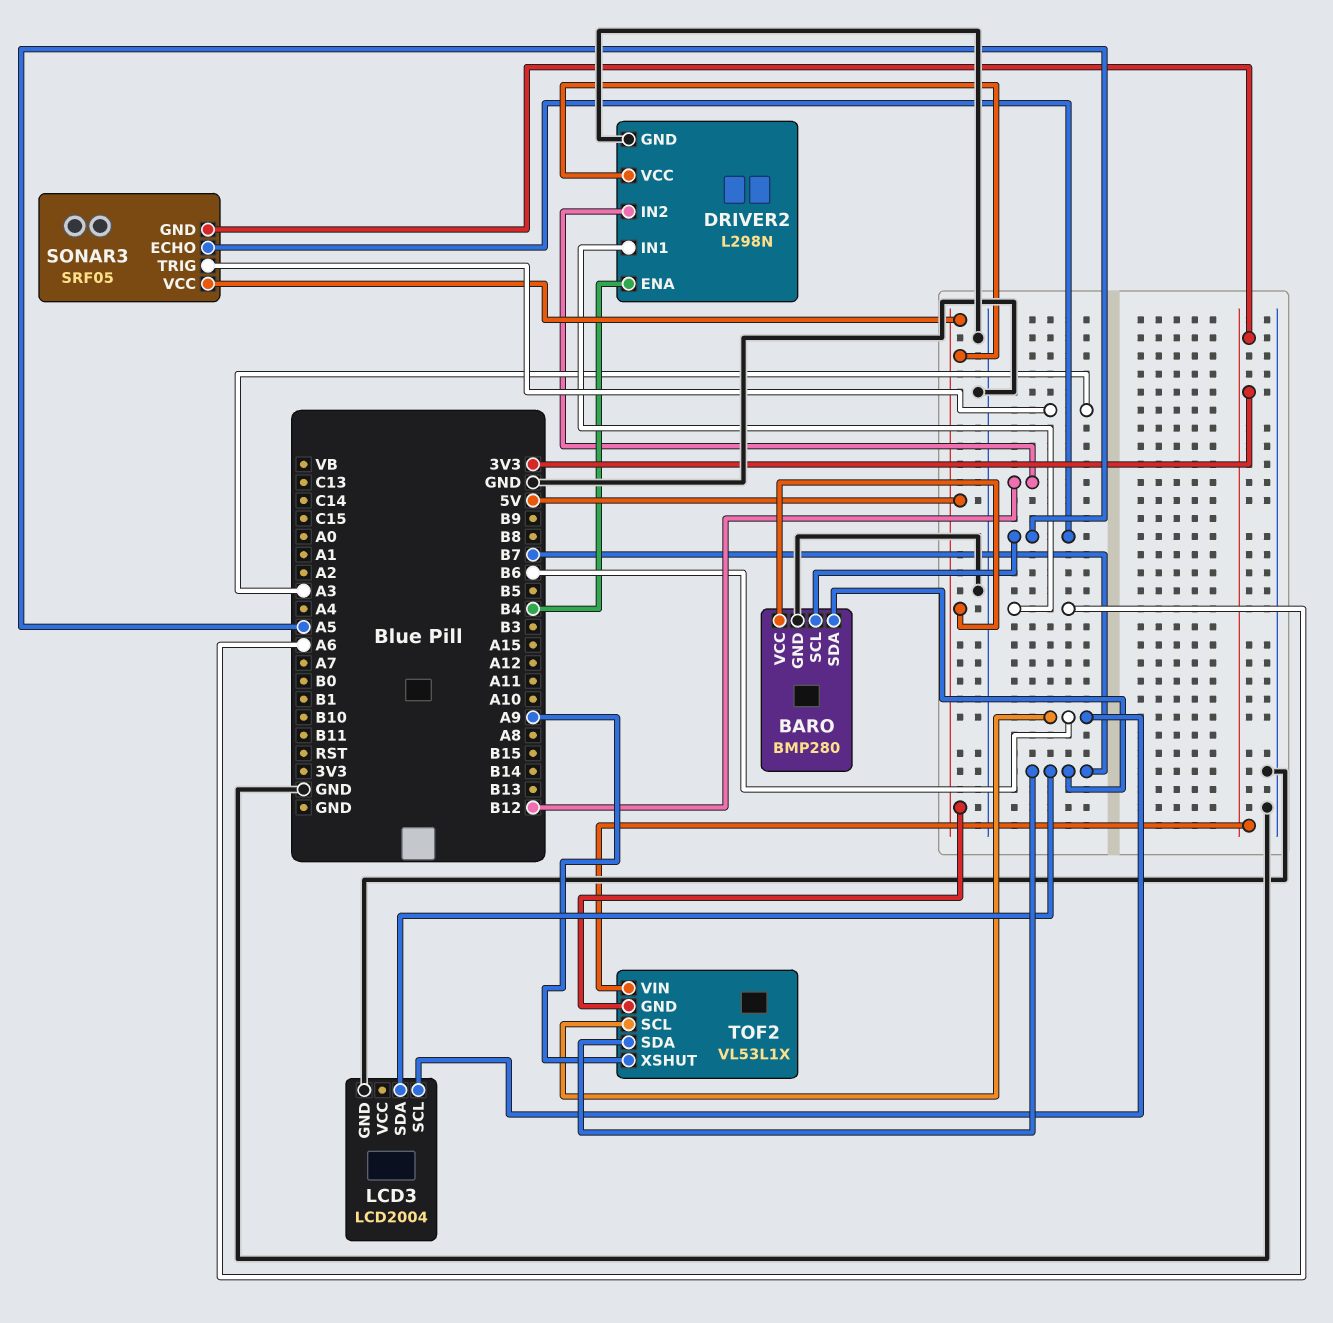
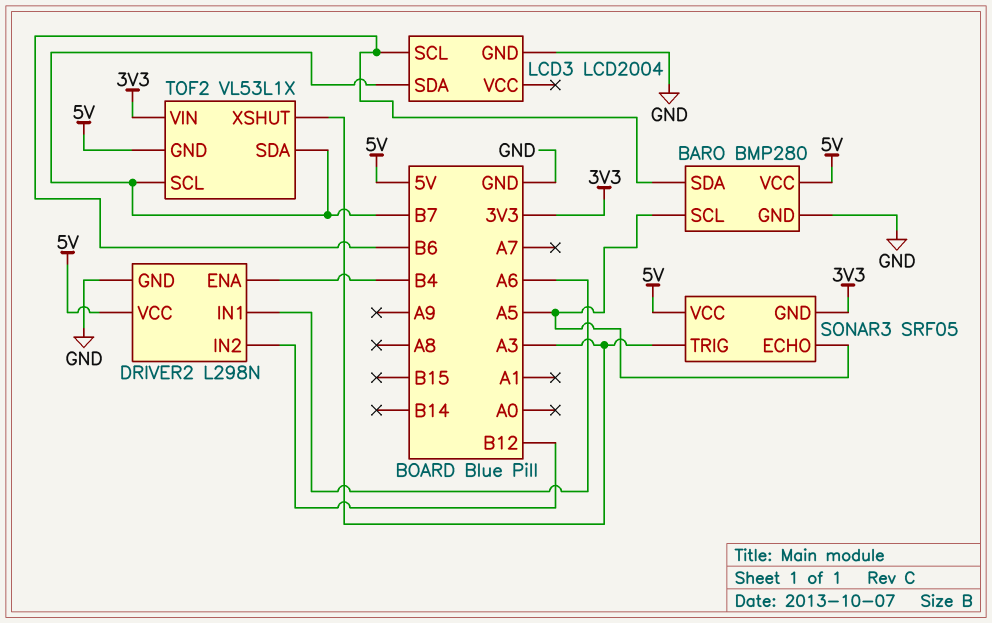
BARO pin SDA: B7 -> B6
TOF2 pin SCL: B6 -> B7
TOF2 pin XSHUT: A9 -> A3

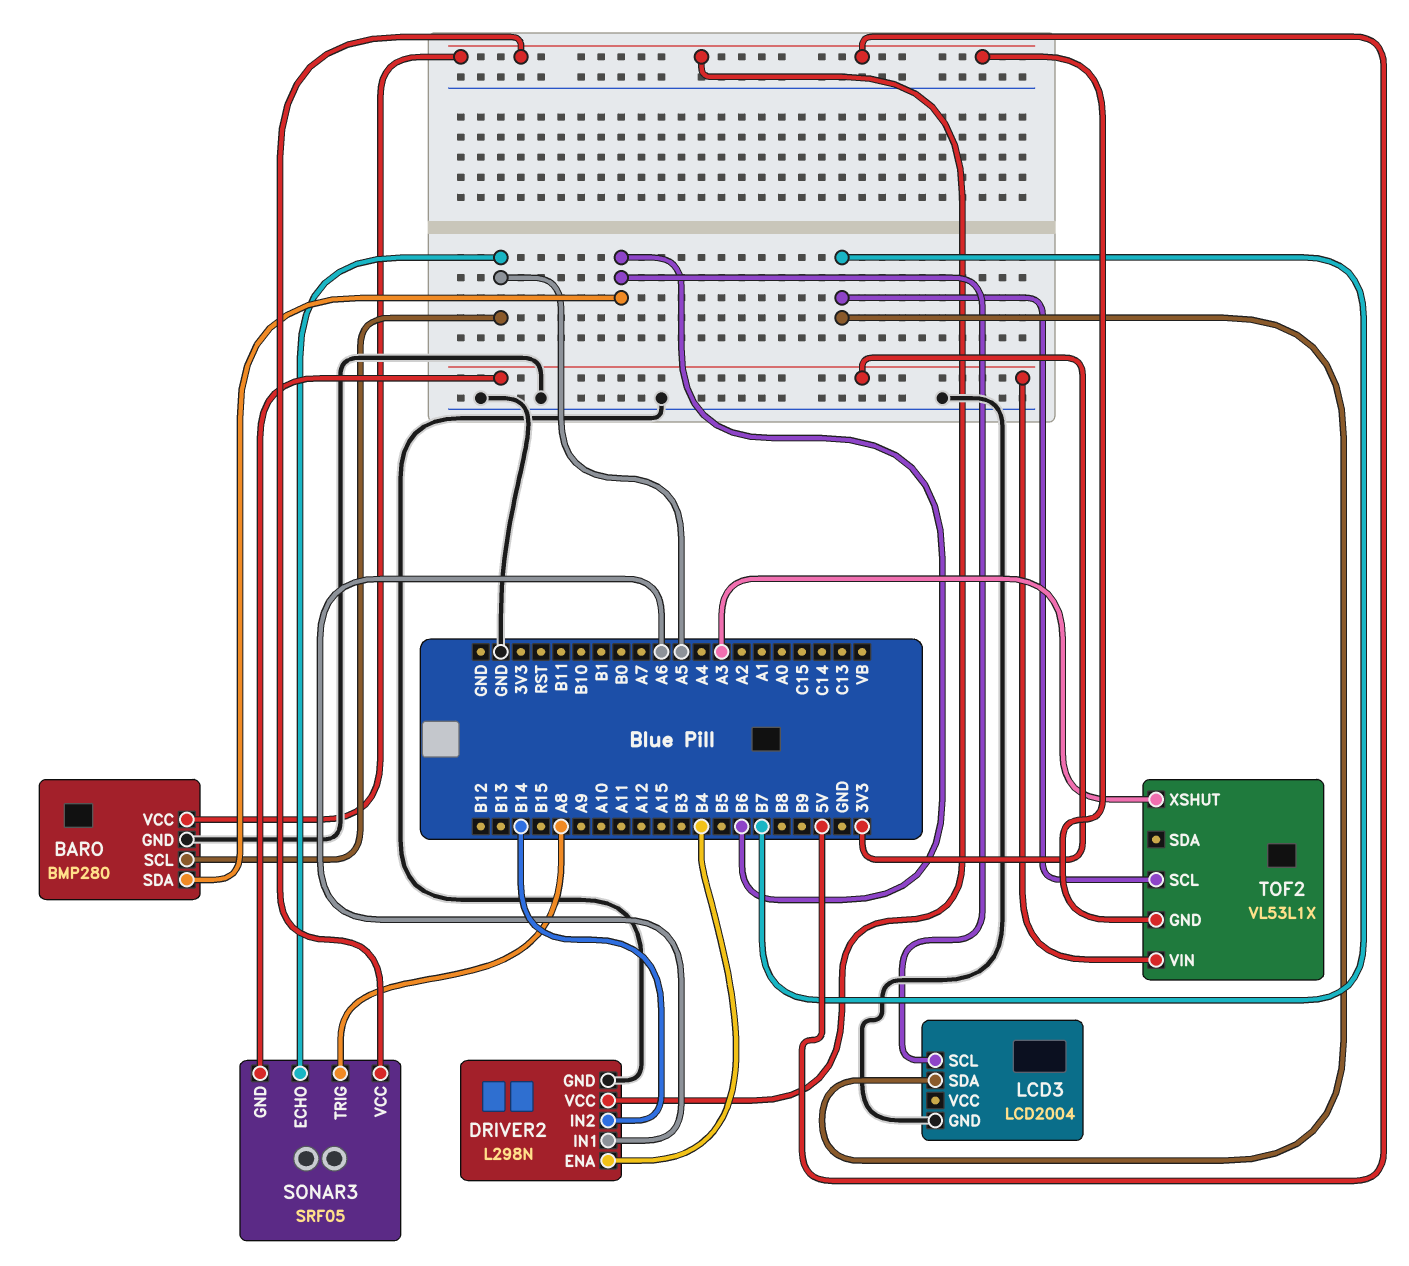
DRIVER2 pin IN2: B12 -> B14
SONAR3 pin TRIG: A3 -> A8
TOF2 pin SDA: B7 -> none

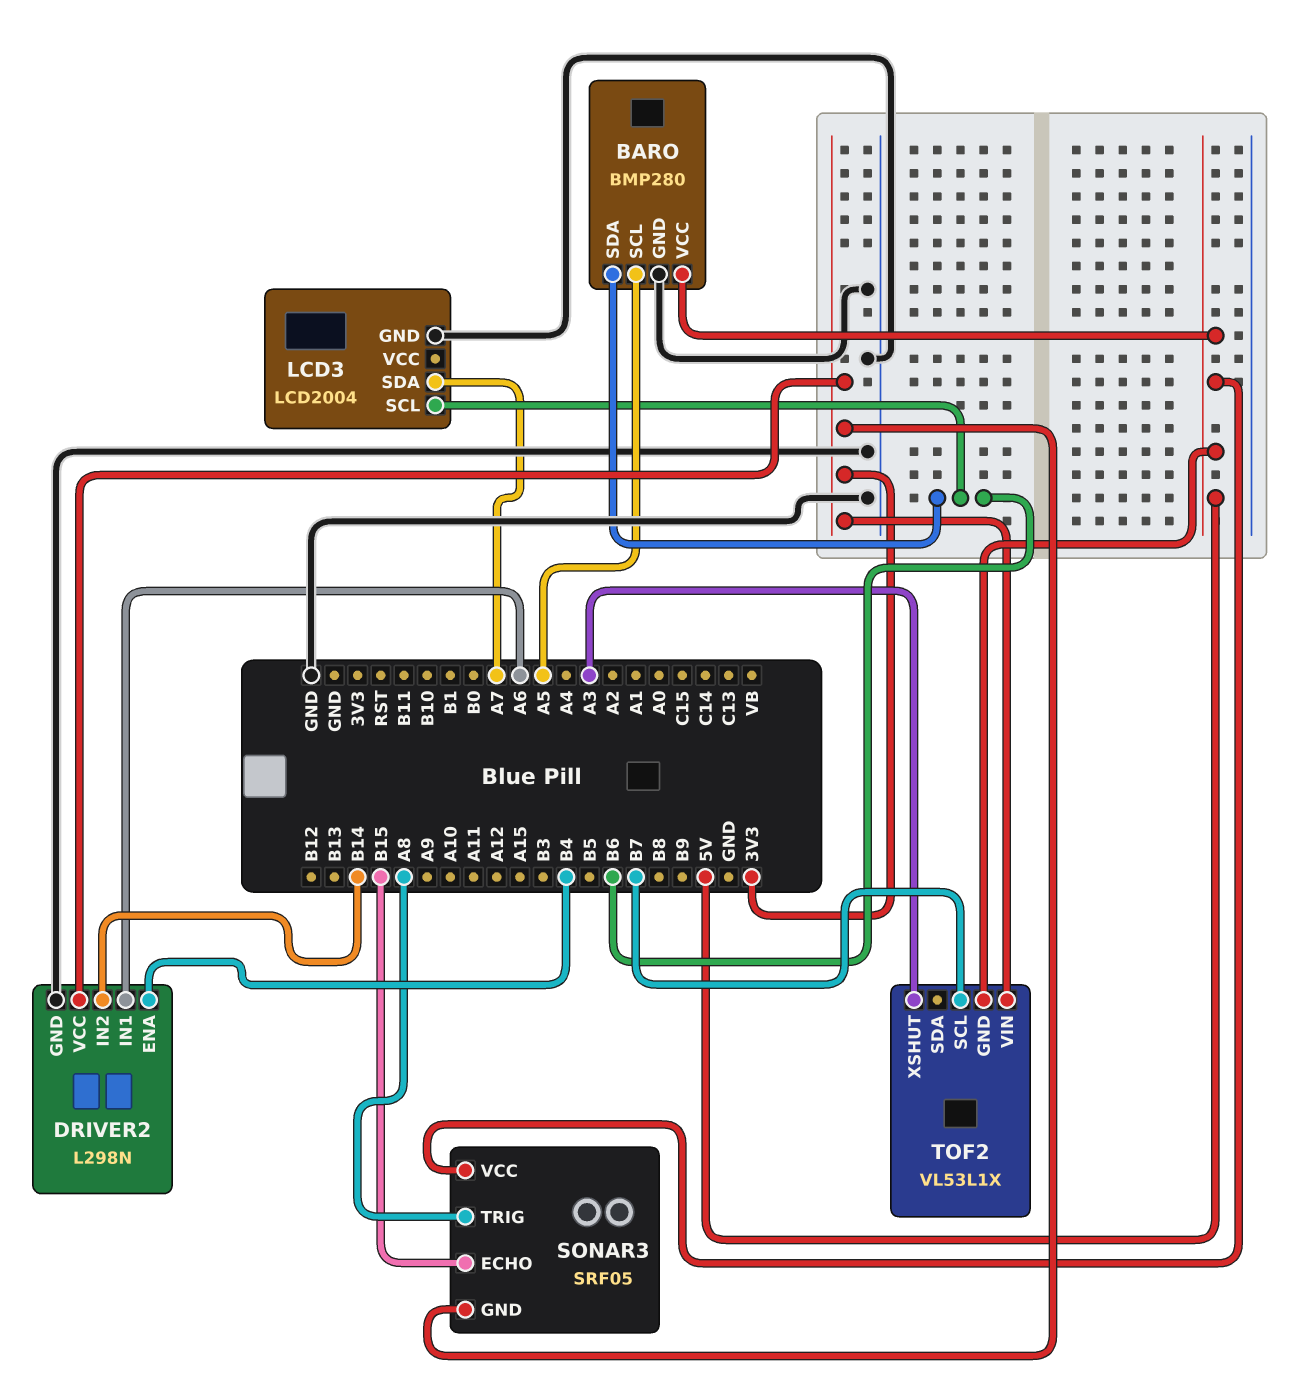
DRIVER2 pin VCC: 5V -> 3V3
LCD3 pin SDA: B7 -> A7
SONAR3 pin ECHO: A5 -> B15

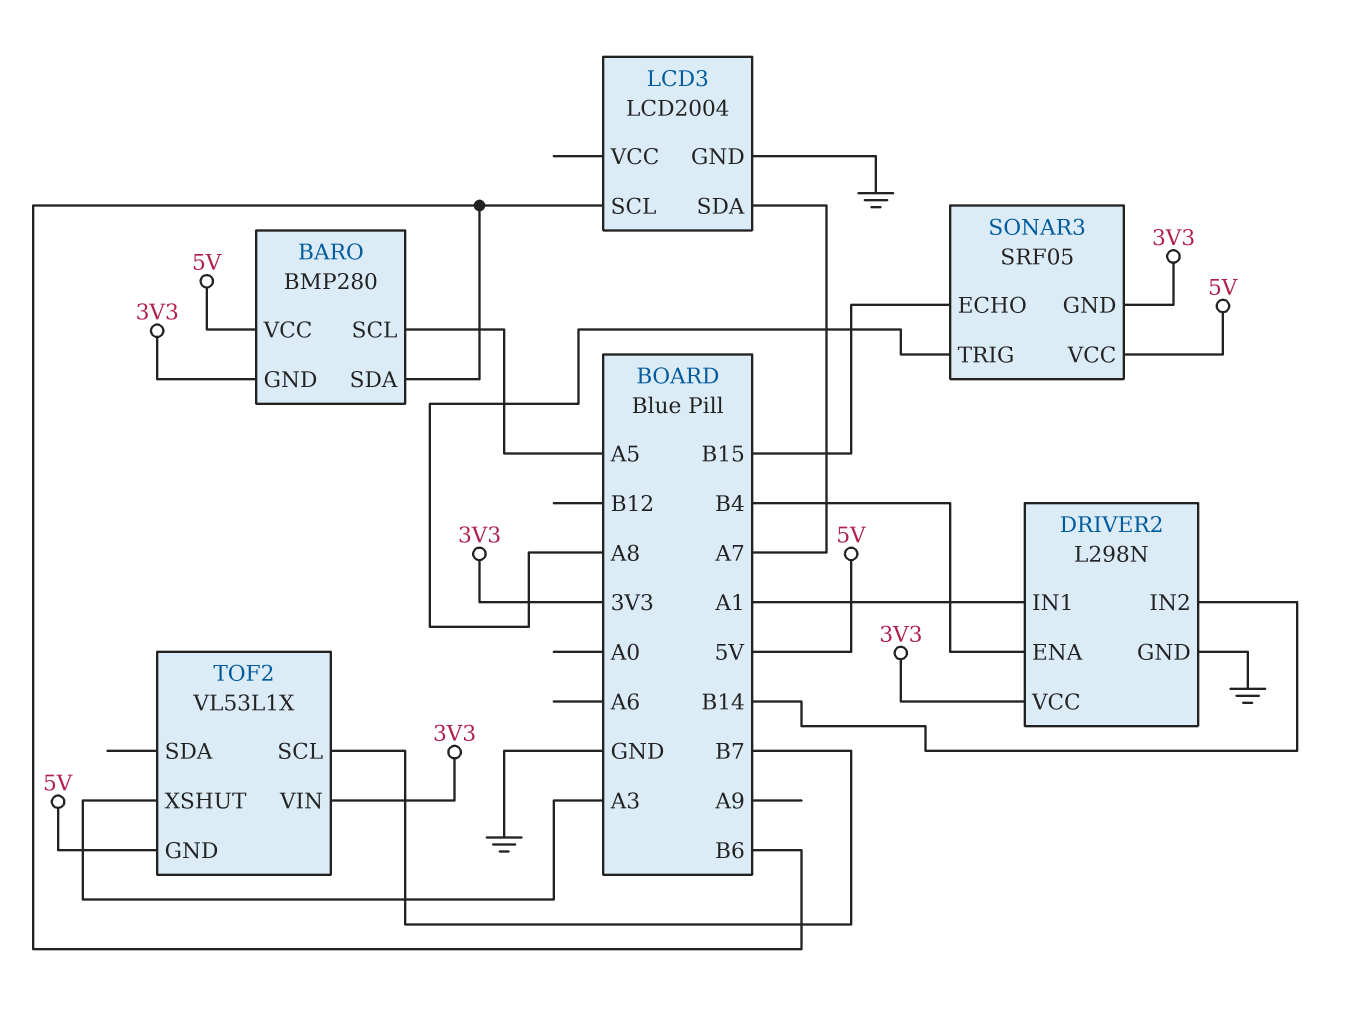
BARO pin GND: GND -> 3V3
DRIVER2 pin IN1: A6 -> A1

